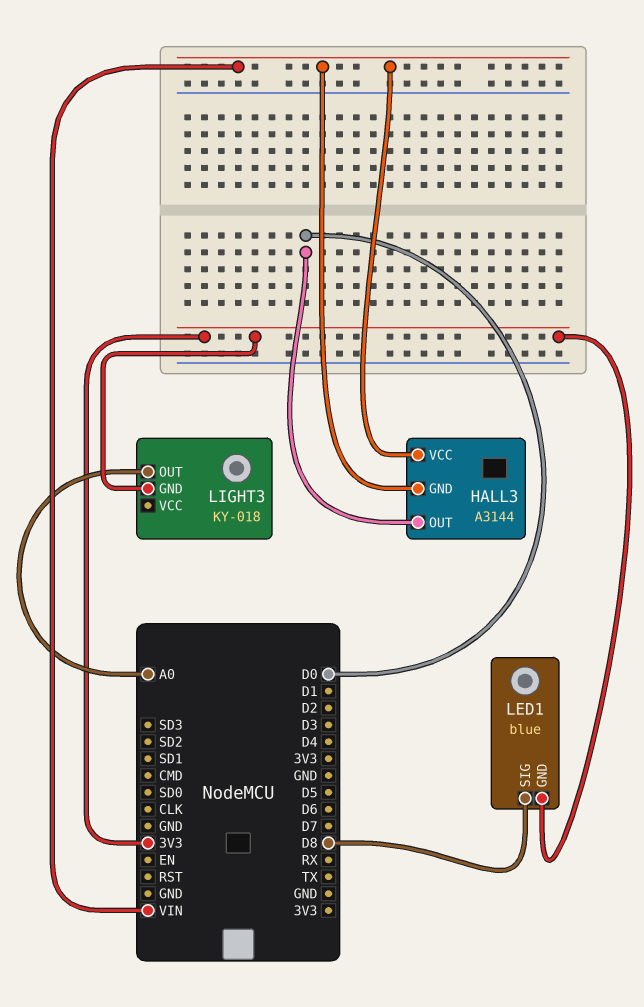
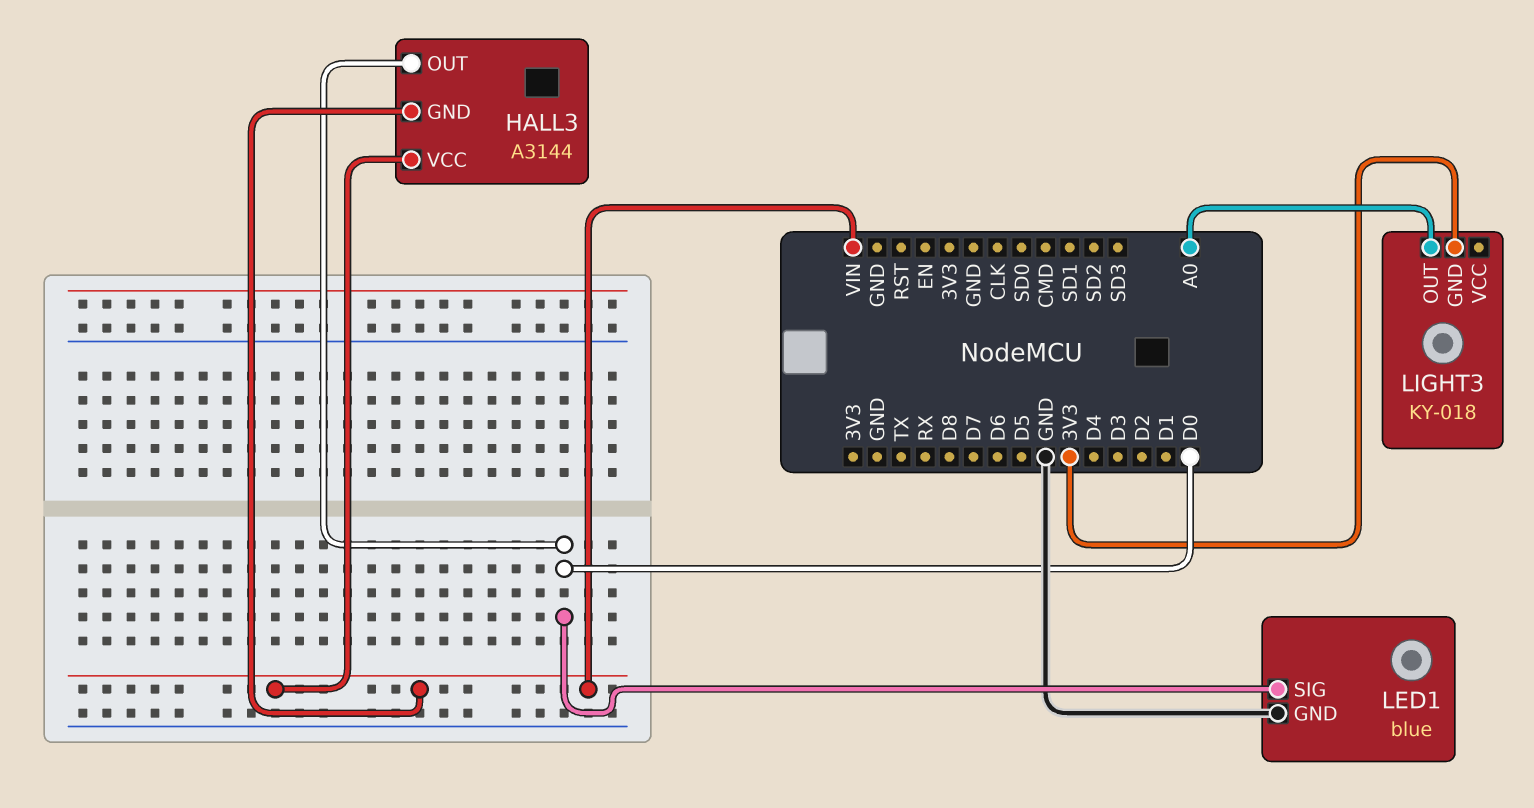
LED1 pin GND: 3V3 -> GND
LED1 pin SIG: D8 -> D0

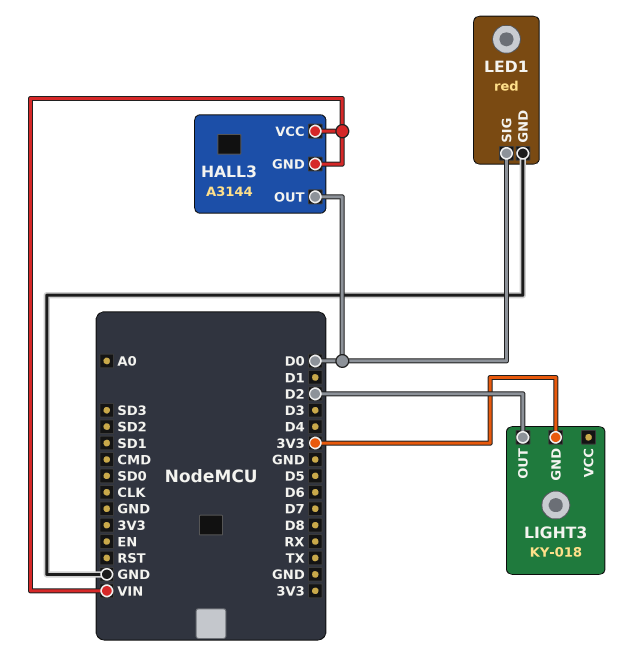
LED1: blue -> red
LIGHT3 pin OUT: A0 -> D2

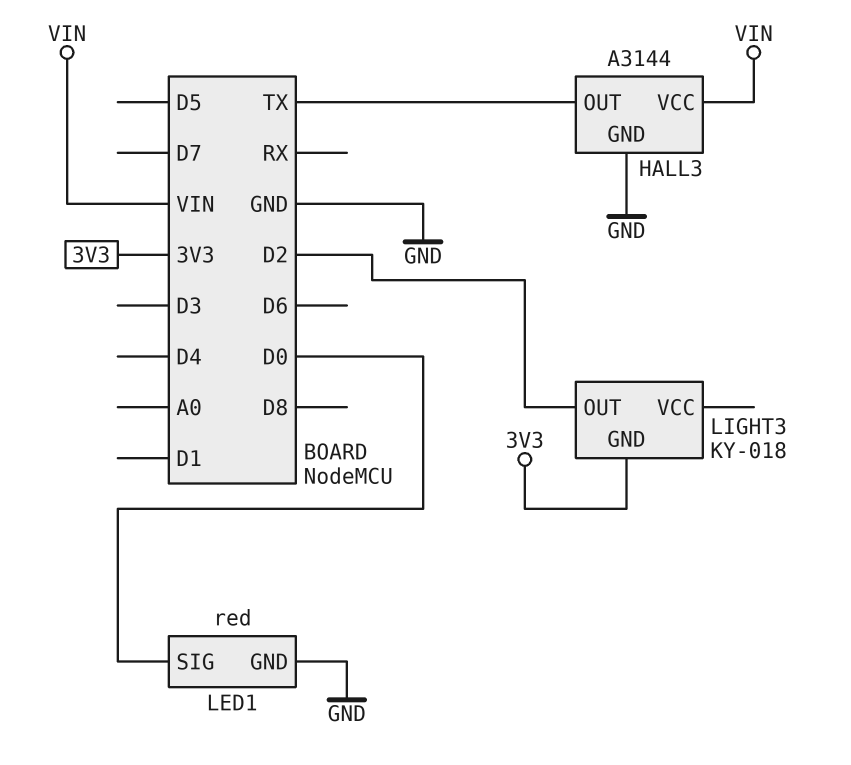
HALL3 pin GND: VIN -> GND
HALL3 pin OUT: D0 -> TX

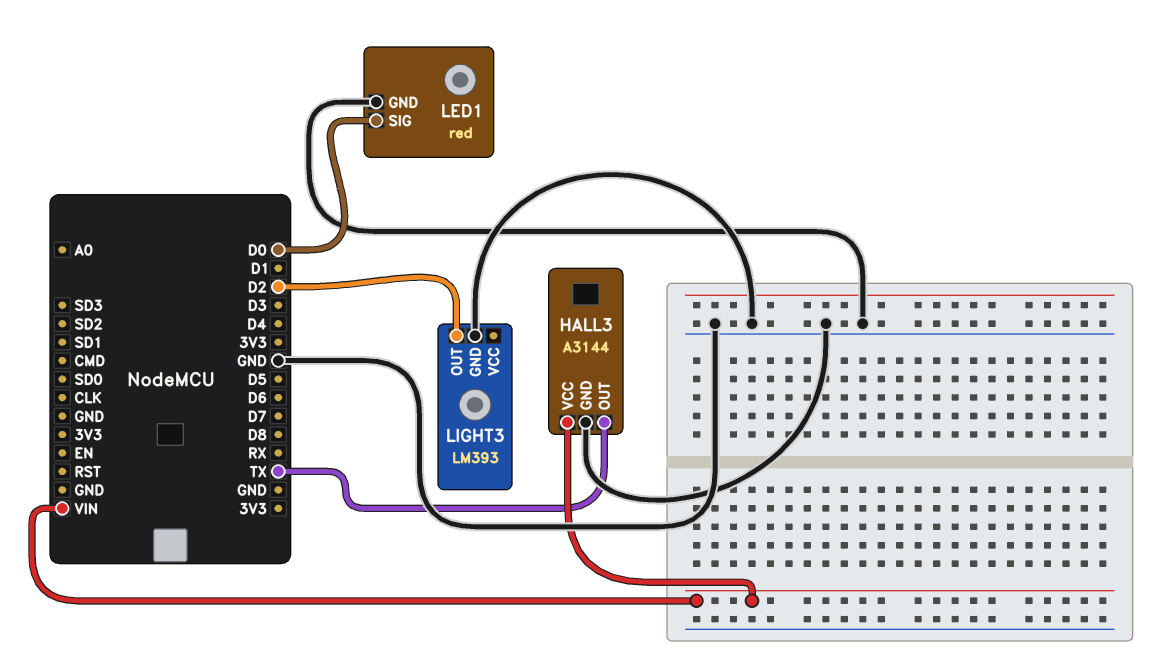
LIGHT3: KY-018 -> LM393
LIGHT3 pin GND: 3V3 -> GND

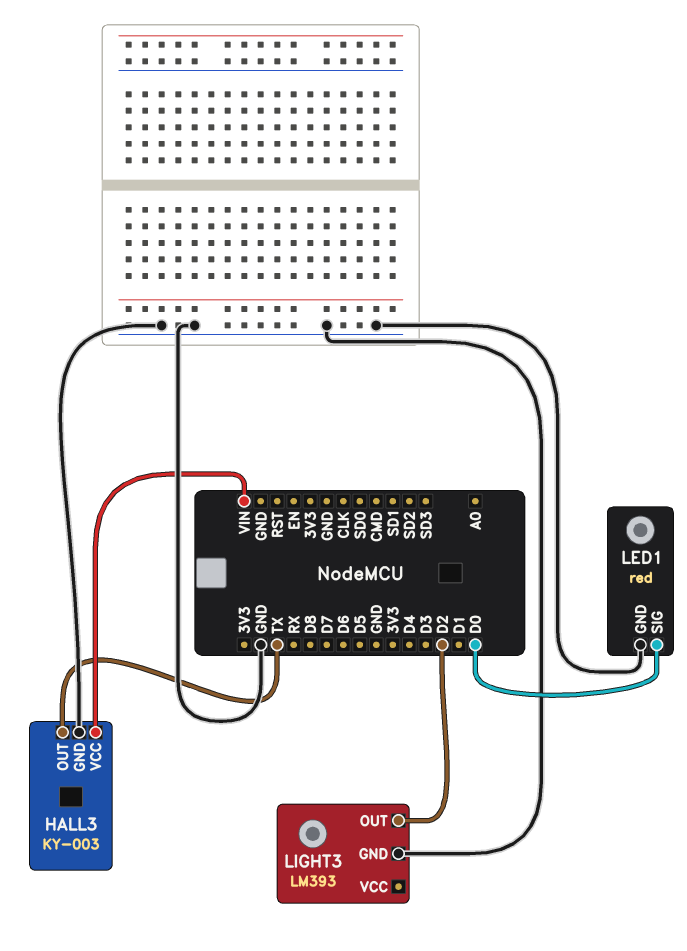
HALL3: A3144 -> KY-003

